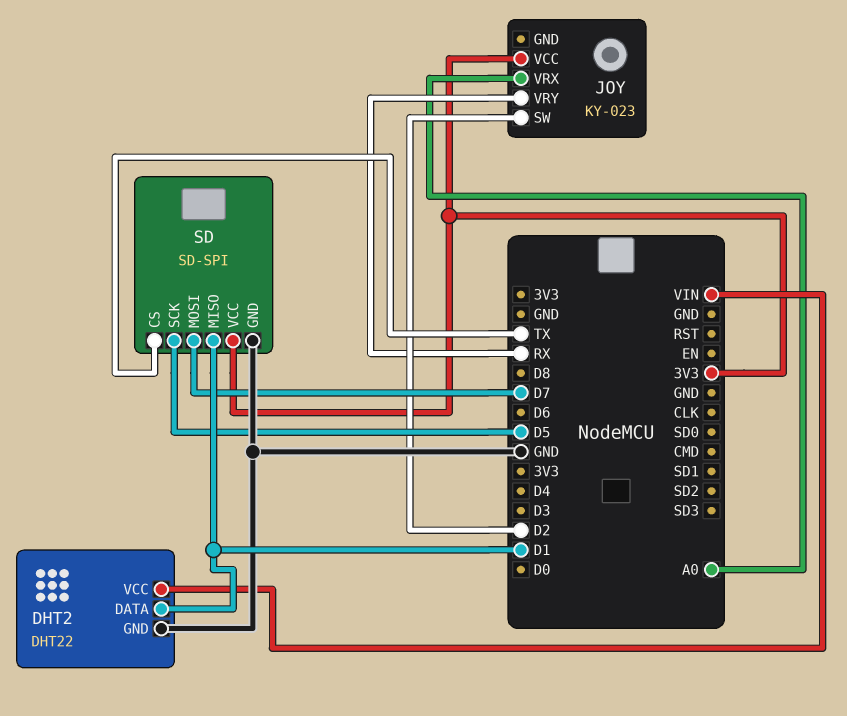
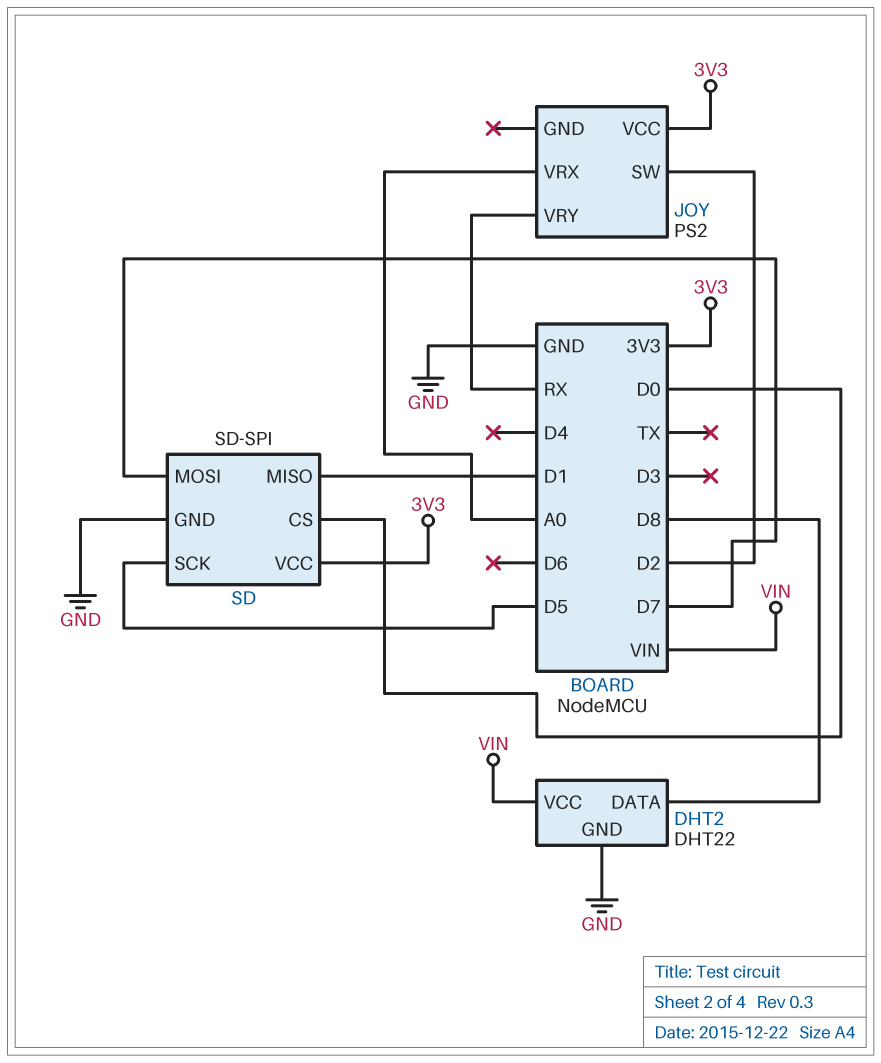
DHT2 pin DATA: D1 -> D8
JOY: KY-023 -> PS2
SD pin CS: TX -> D0

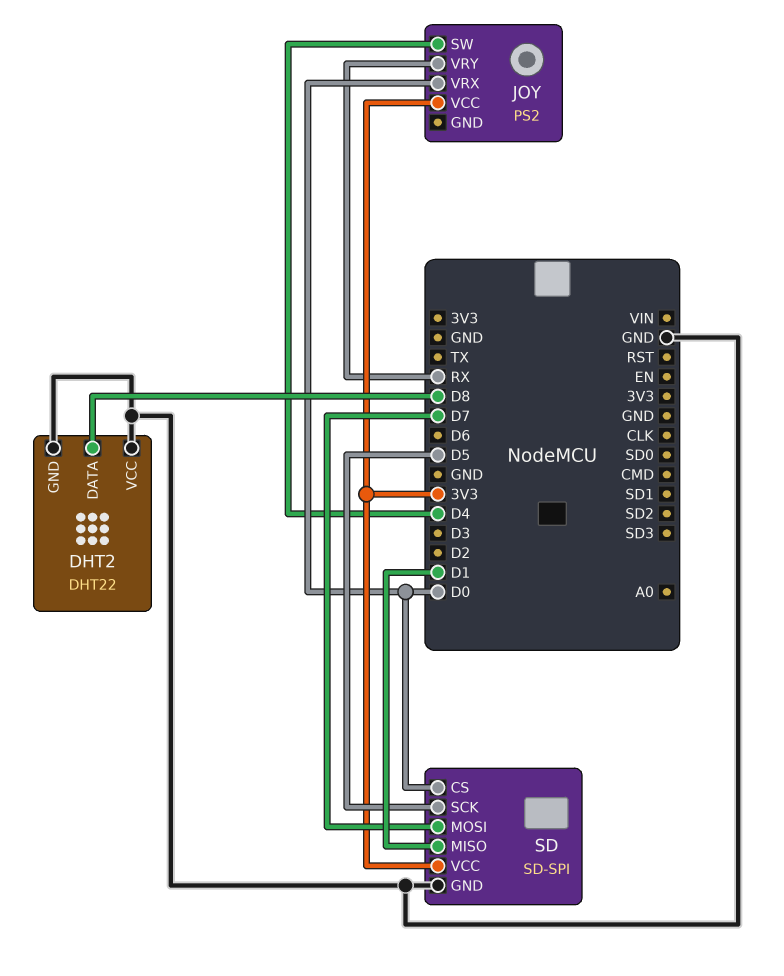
DHT2 pin VCC: VIN -> GND
JOY pin SW: D2 -> D4
JOY pin VRX: A0 -> D0

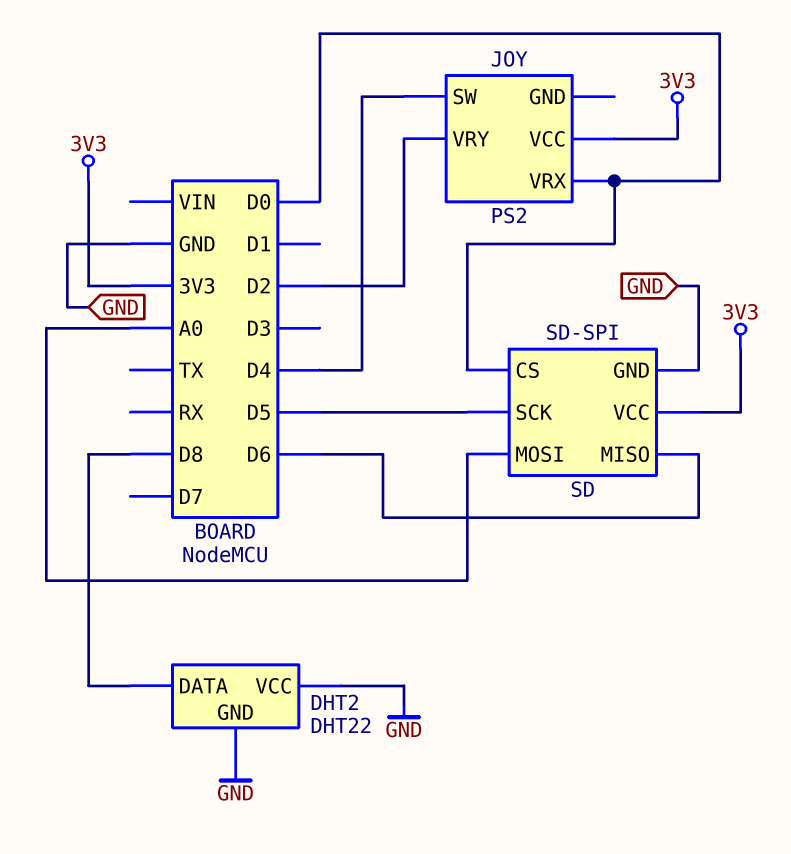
JOY pin VRY: RX -> D2
SD pin MISO: D1 -> D6
SD pin MOSI: D7 -> A0

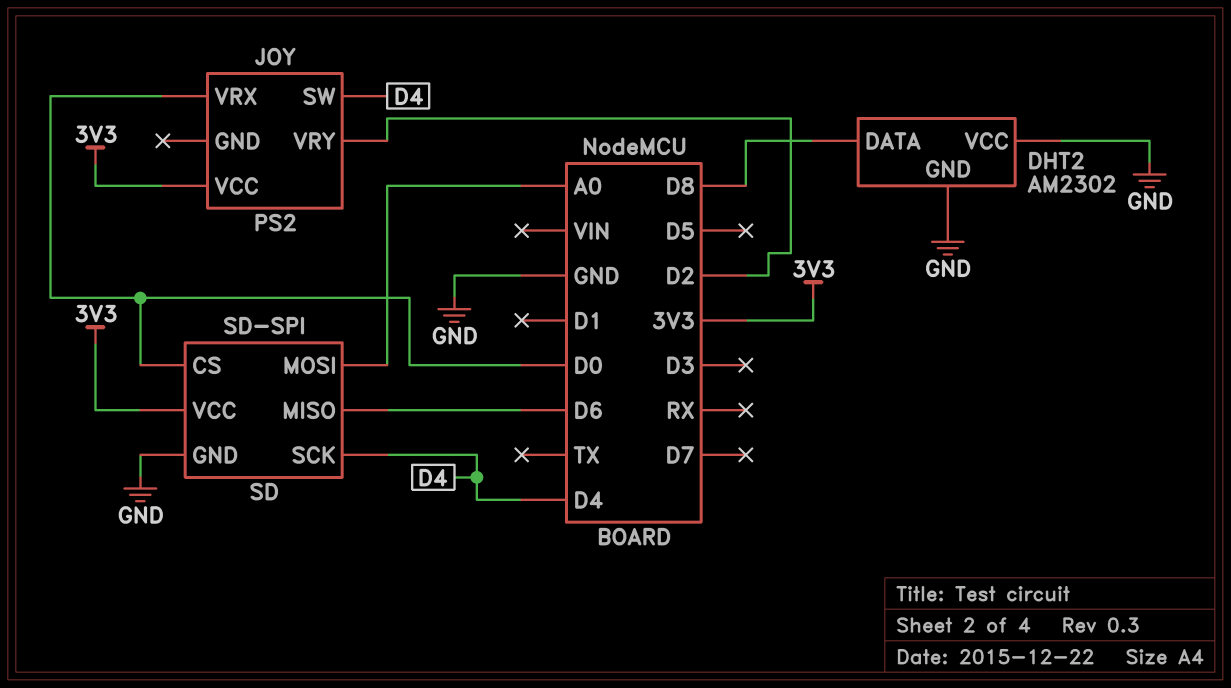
DHT2: DHT22 -> AM2302
SD pin SCK: D5 -> D4

